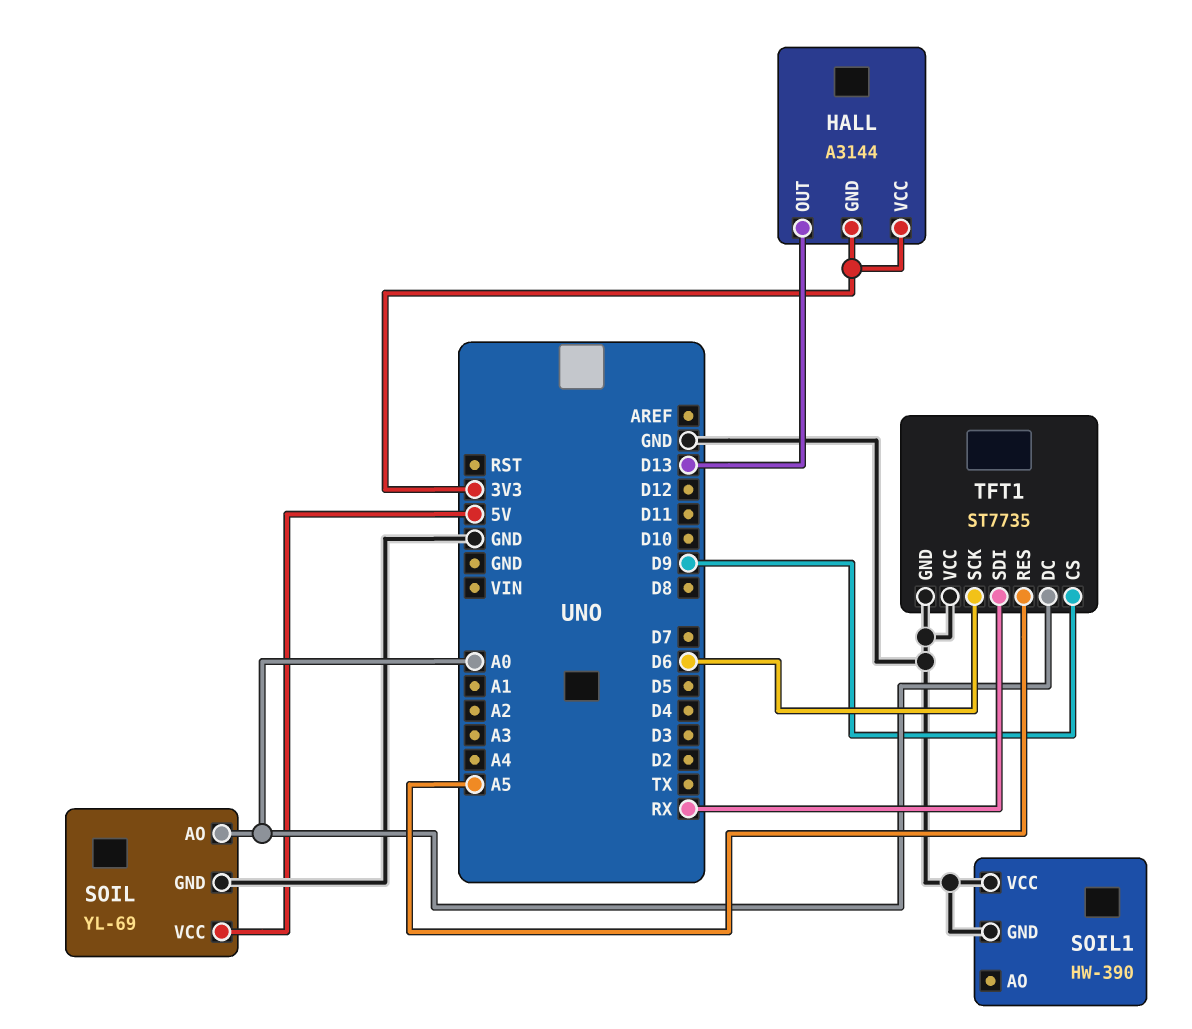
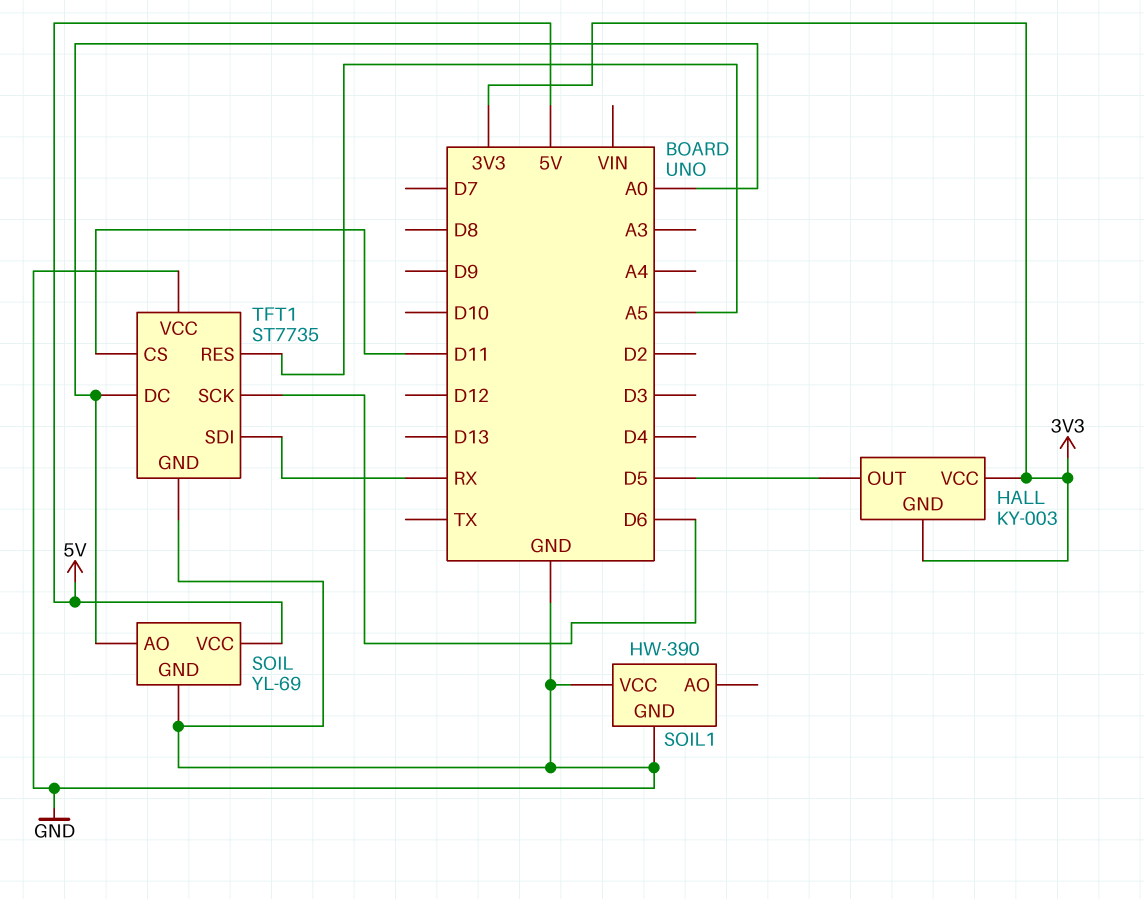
HALL: A3144 -> KY-003
HALL pin OUT: D13 -> D5
TFT1 pin CS: D9 -> D11

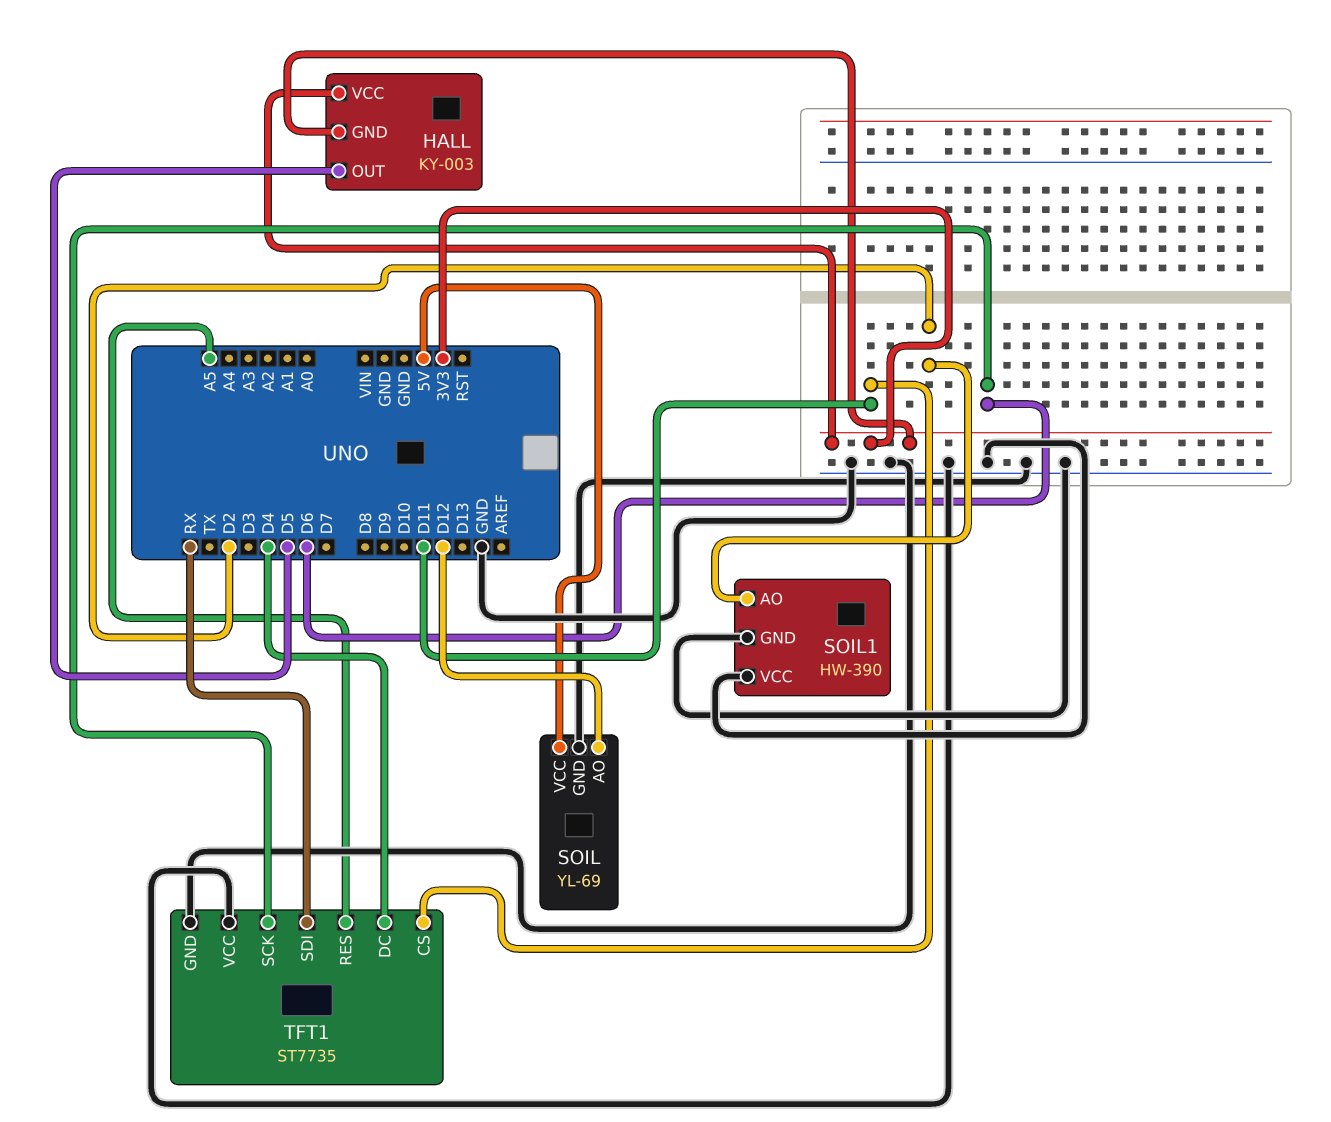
SOIL pin AO: A0 -> D12
SOIL1 pin AO: none -> D2
TFT1 pin DC: A0 -> D4

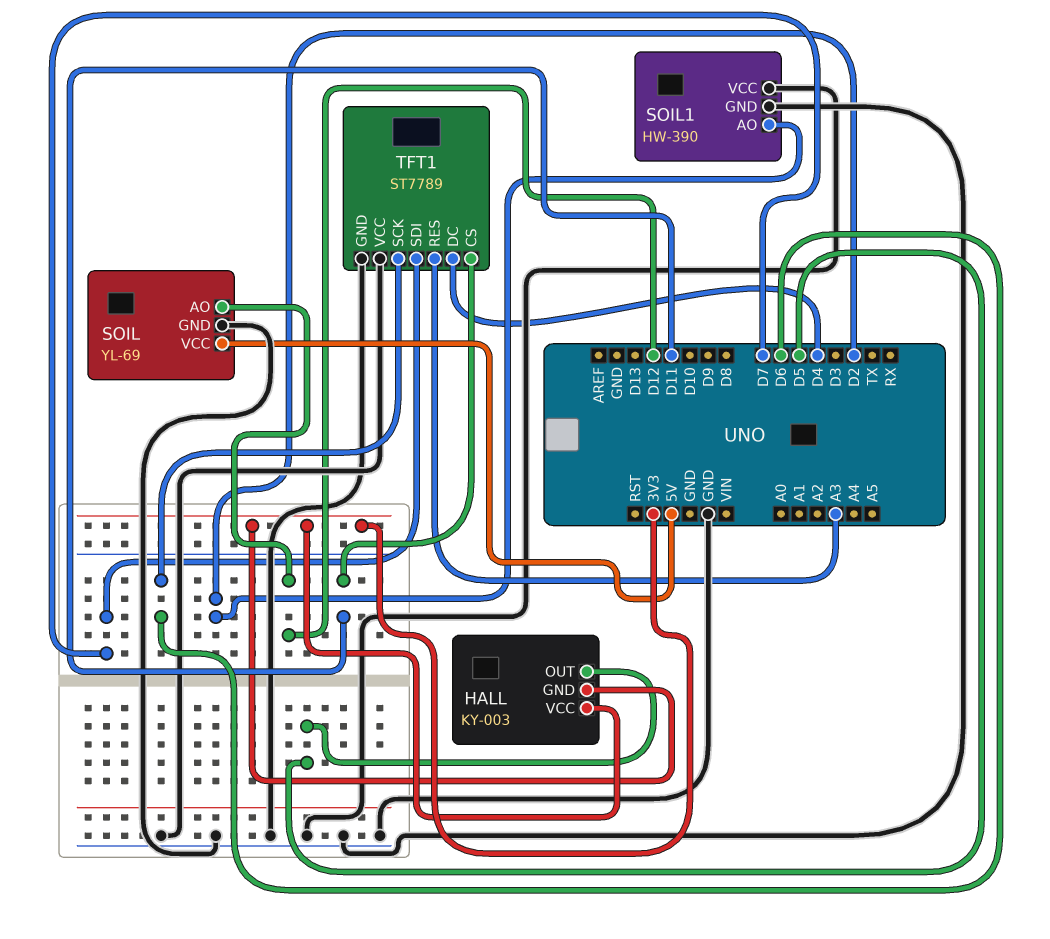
TFT1: ST7735 -> ST7789
TFT1 pin RES: A5 -> A3
TFT1 pin SDI: RX -> D7

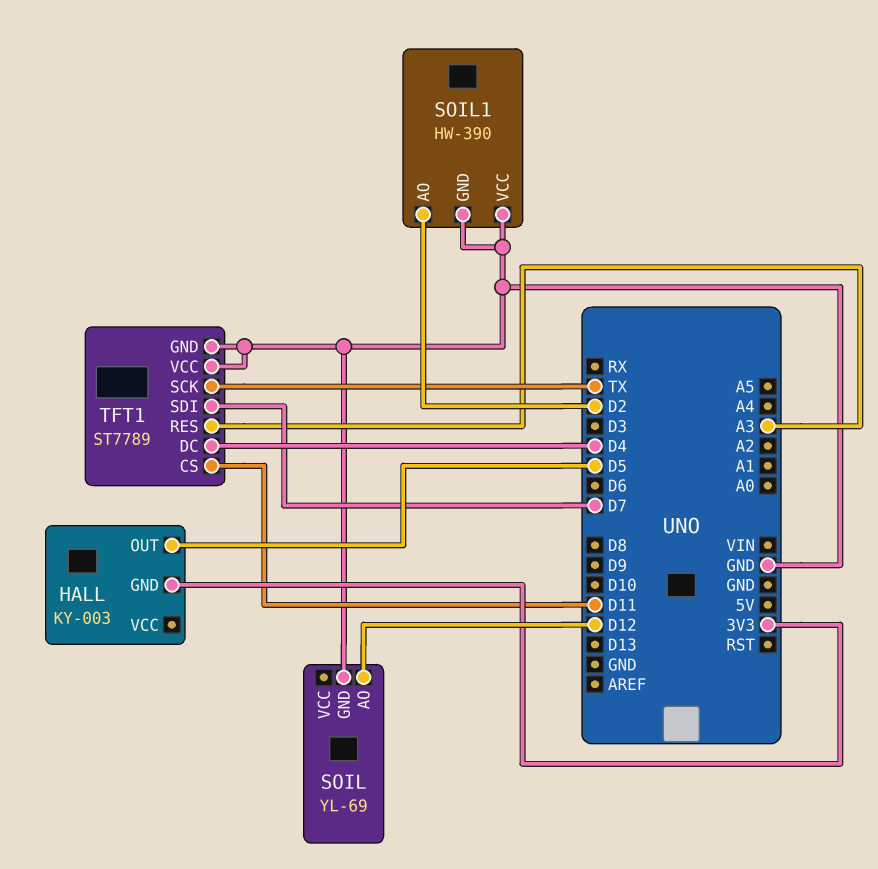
HALL pin VCC: 3V3 -> none
SOIL pin VCC: 5V -> none
TFT1 pin SCK: D6 -> TX

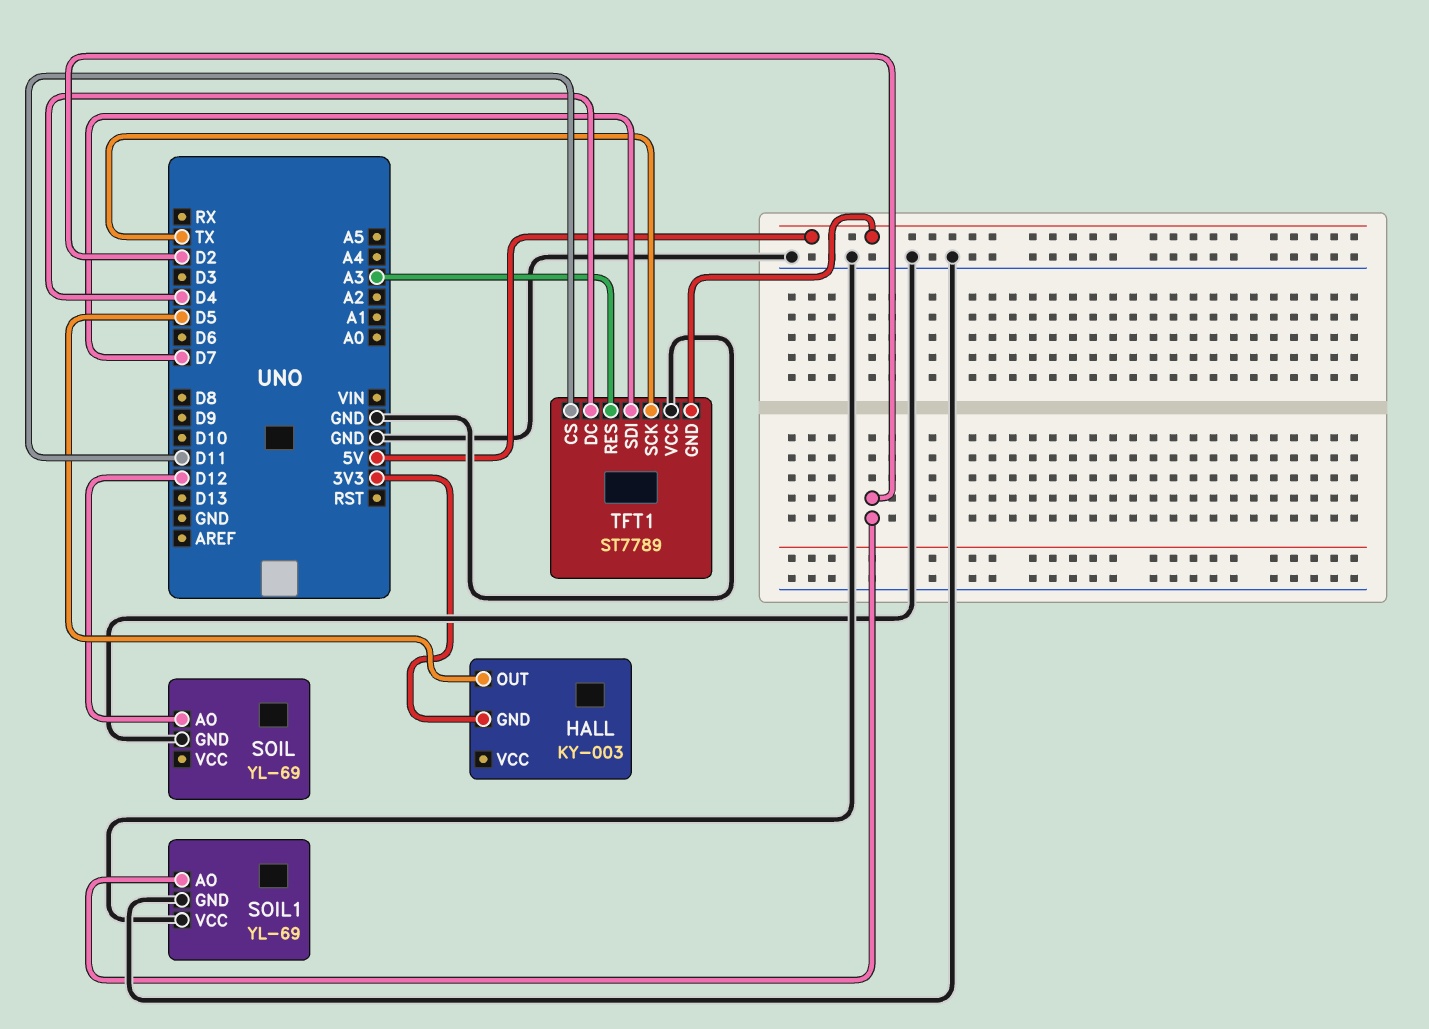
SOIL1: HW-390 -> YL-69
TFT1 pin GND: GND -> 5V

